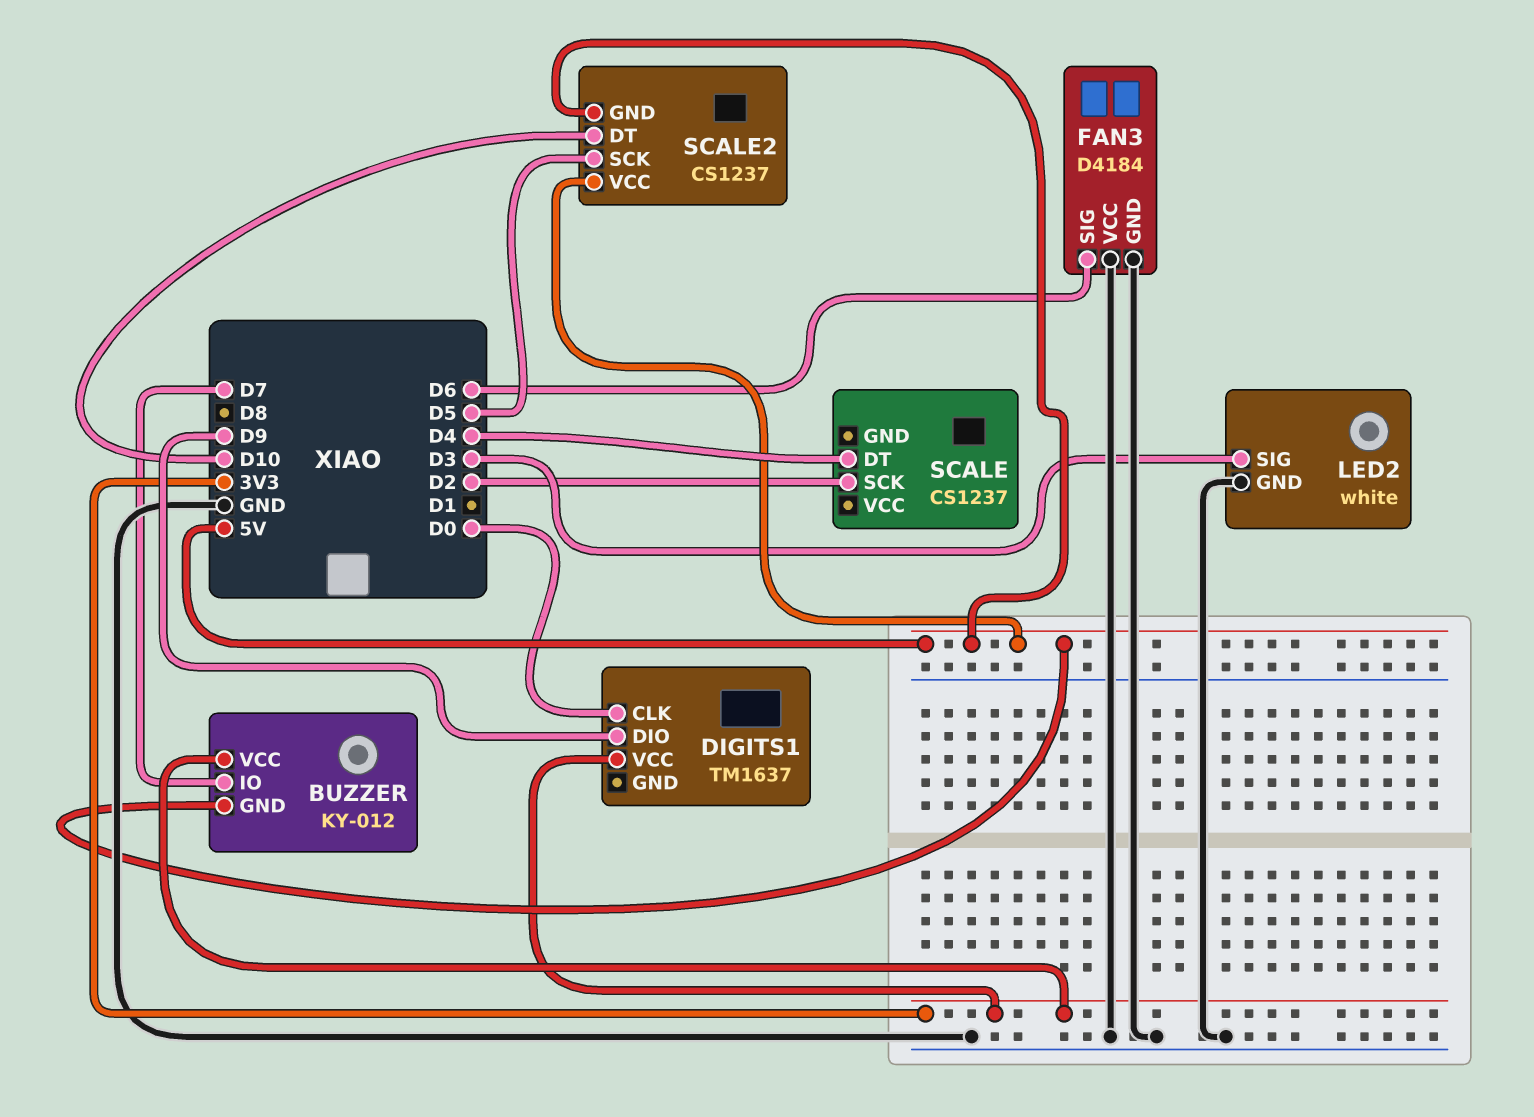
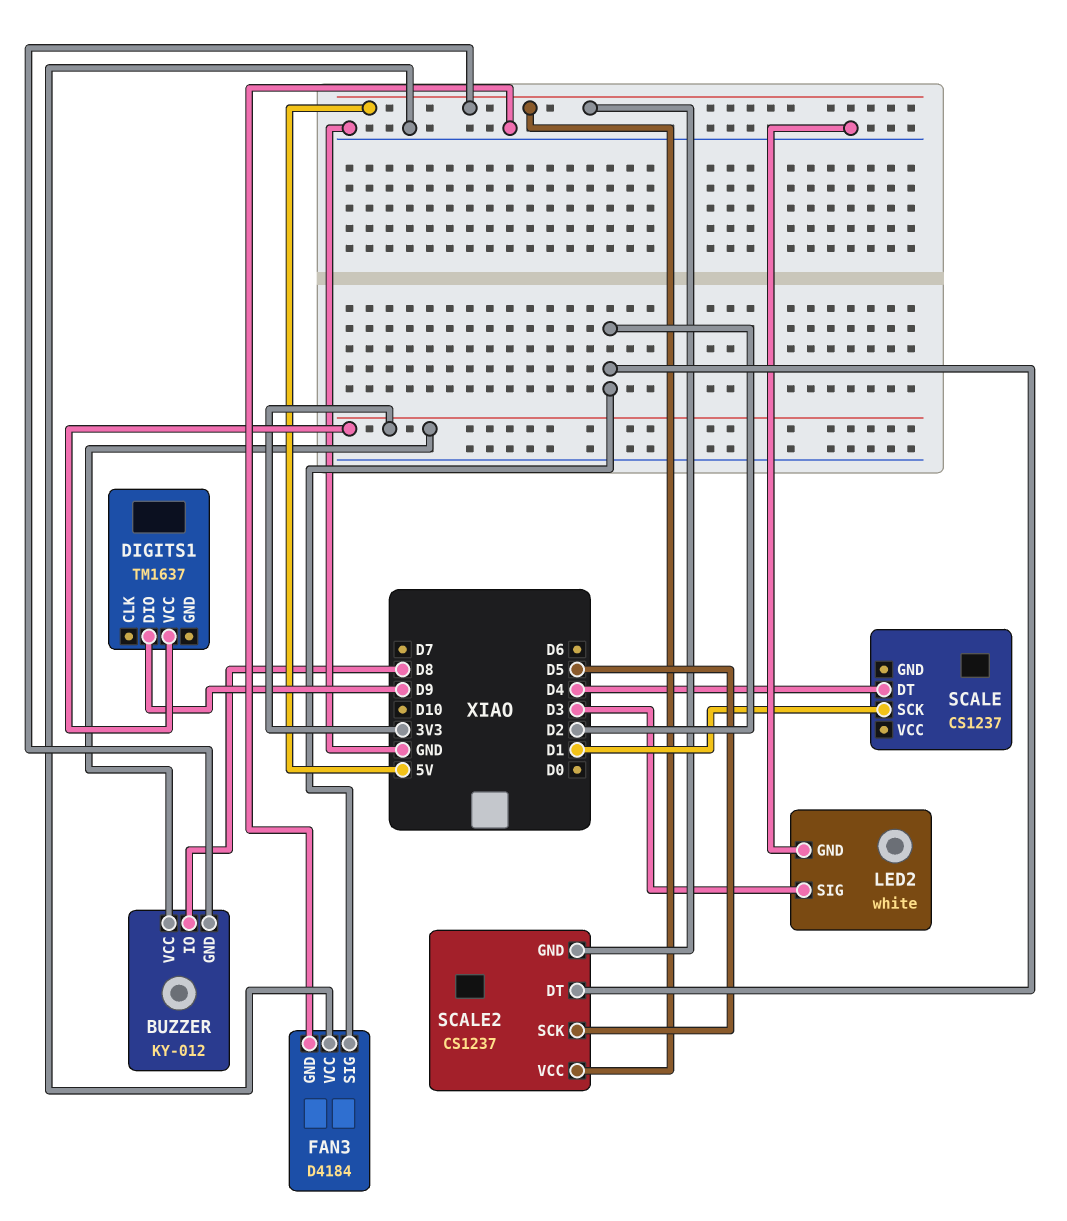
BUZZER pin IO: D7 -> D8
DIGITS1 pin CLK: D0 -> none
FAN3 pin SIG: D6 -> D2
SCALE pin SCK: D2 -> D1
SCALE2 pin DT: D10 -> D2

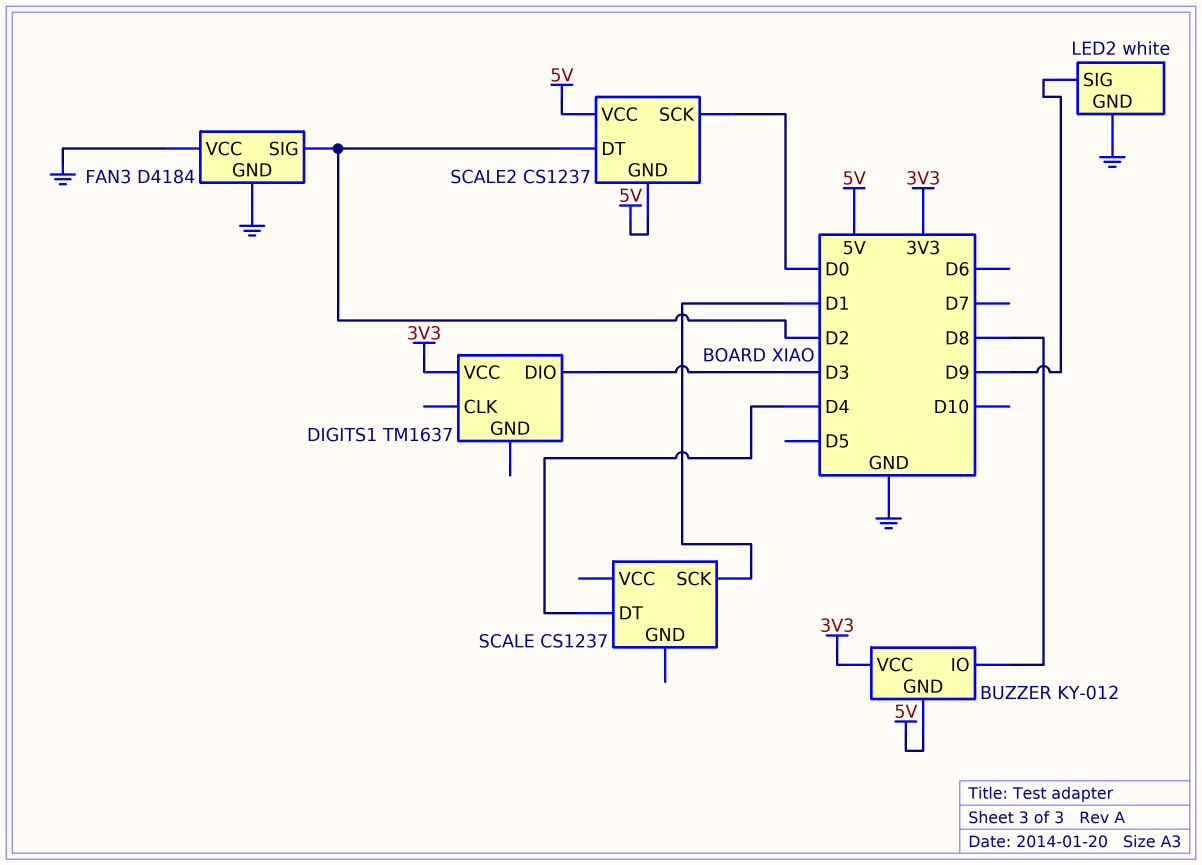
DIGITS1 pin DIO: D9 -> D3
LED2 pin SIG: D3 -> D9
SCALE2 pin SCK: D5 -> D0

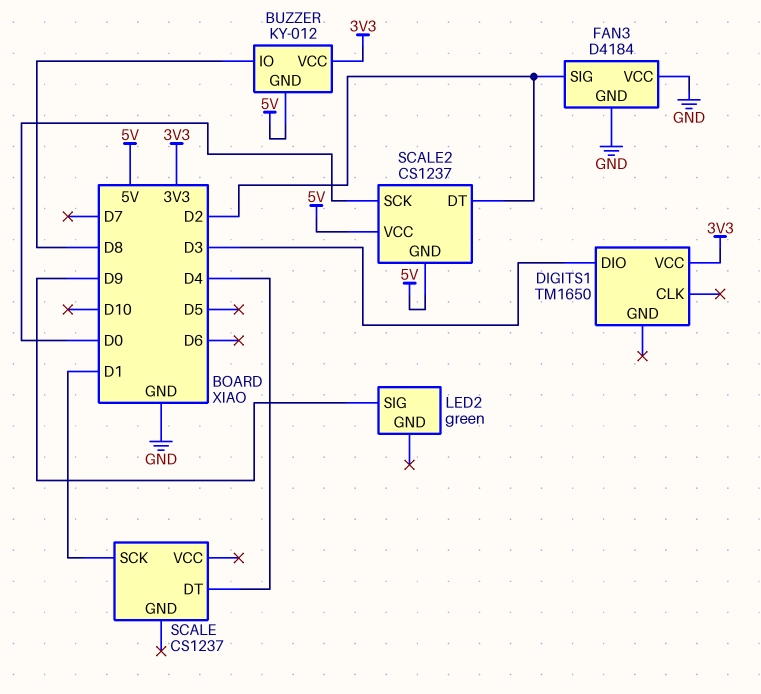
DIGITS1: TM1637 -> TM1650
LED2: white -> green
LED2 pin GND: GND -> none

